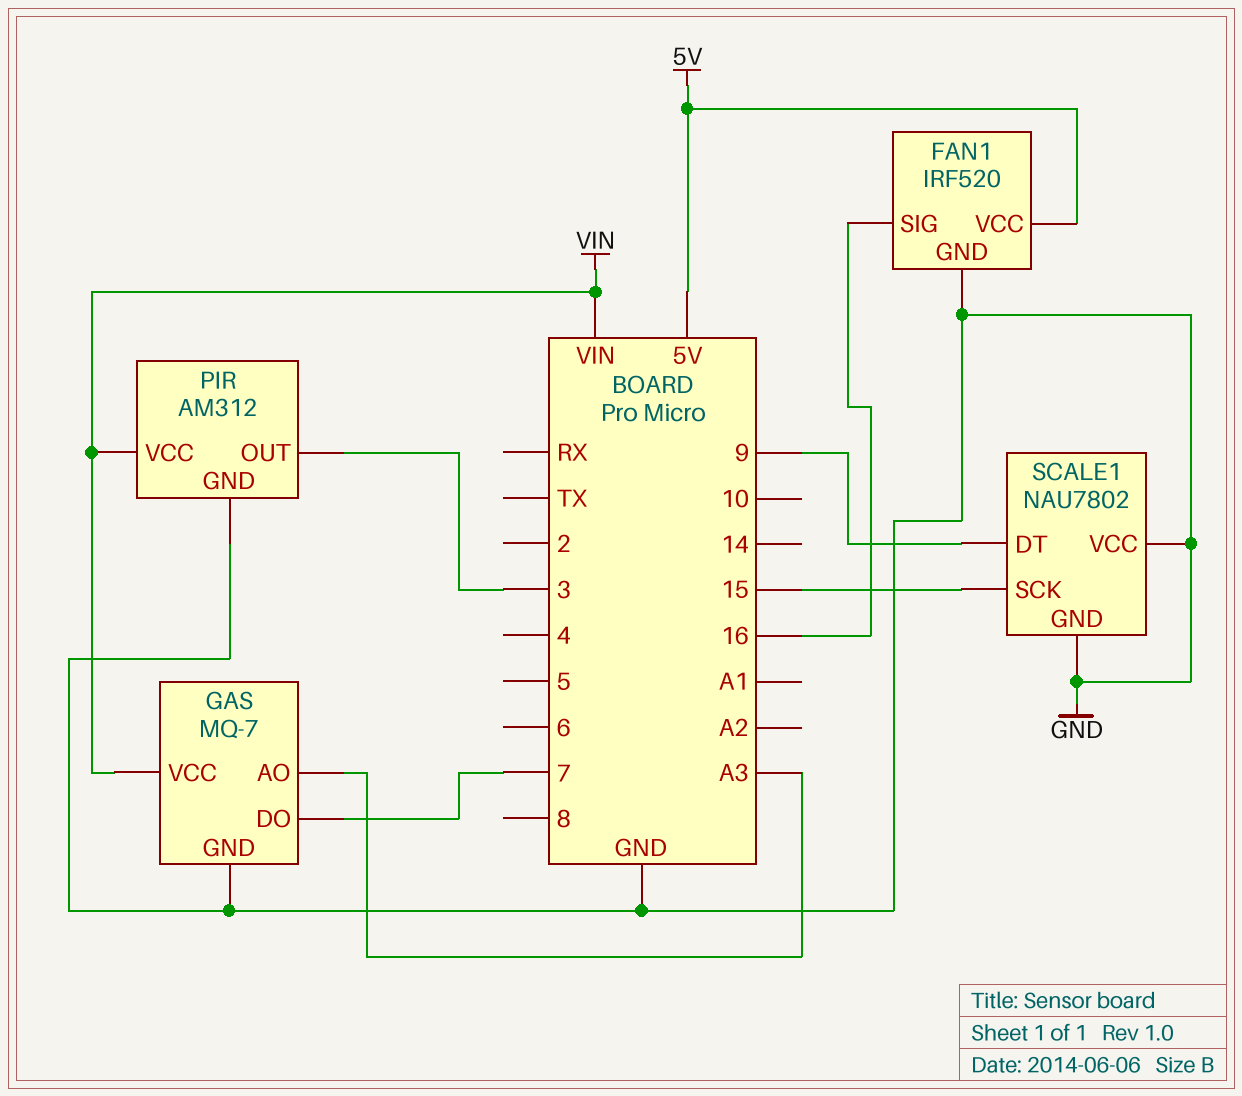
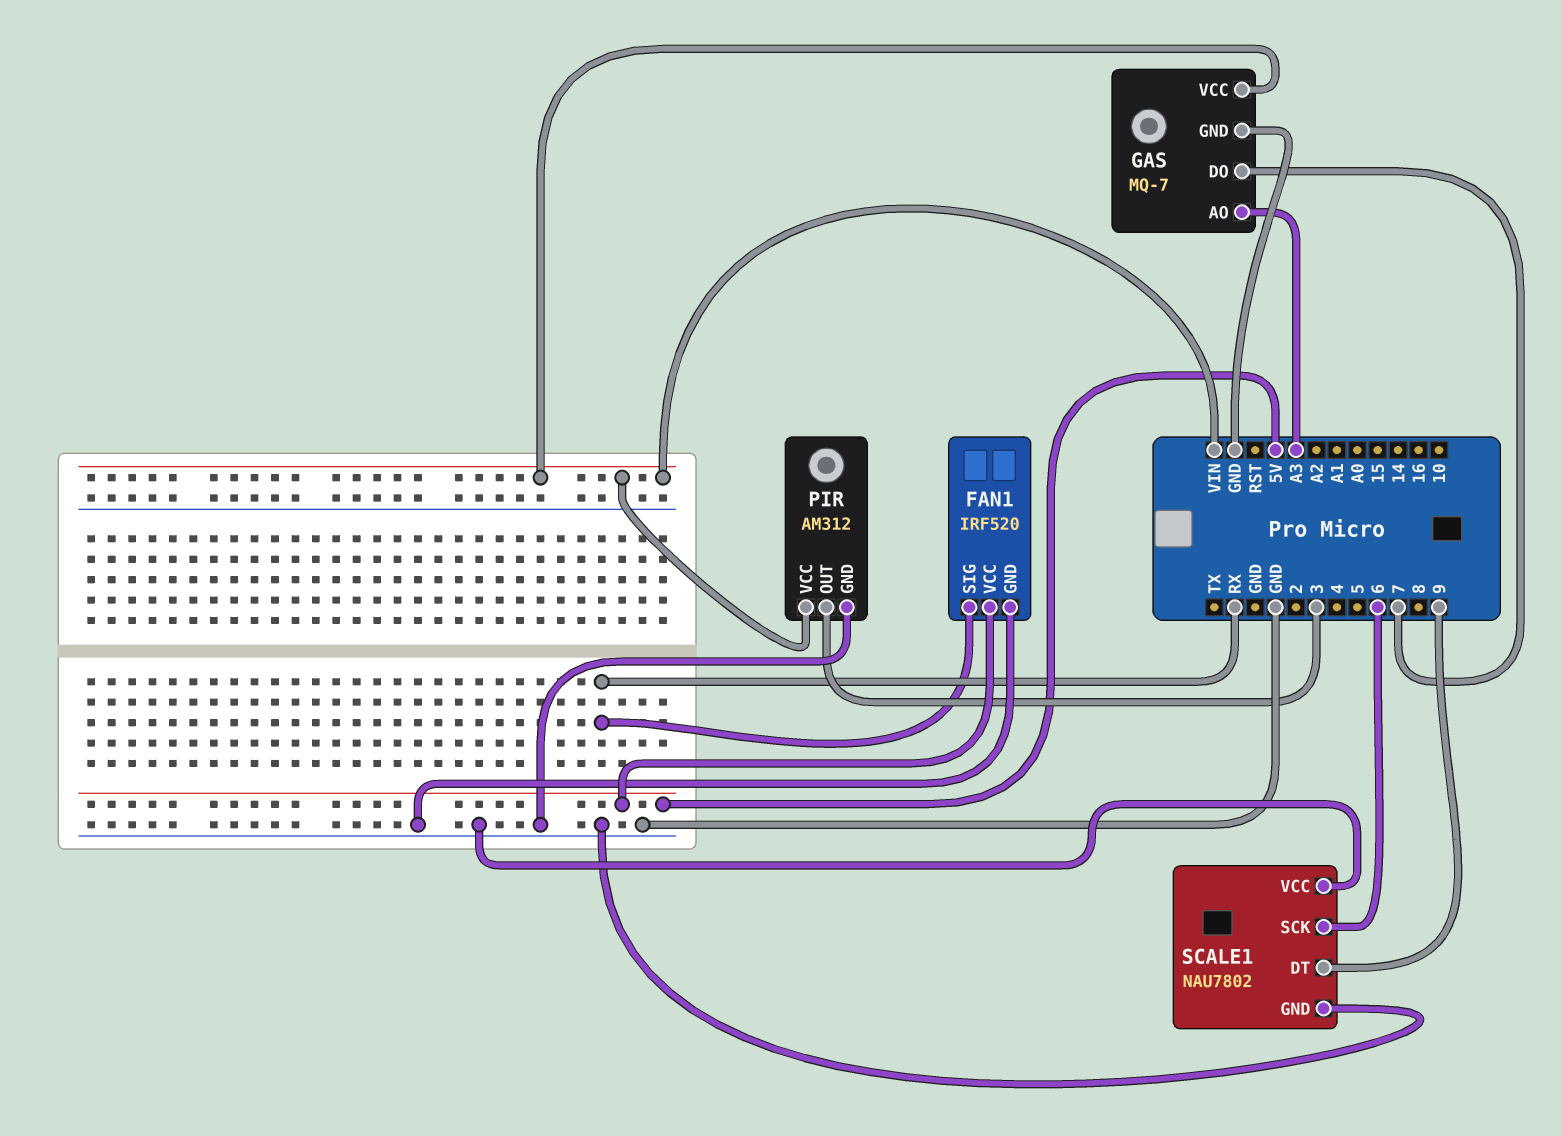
FAN1 pin SIG: 16 -> RX
SCALE1 pin SCK: 15 -> 6

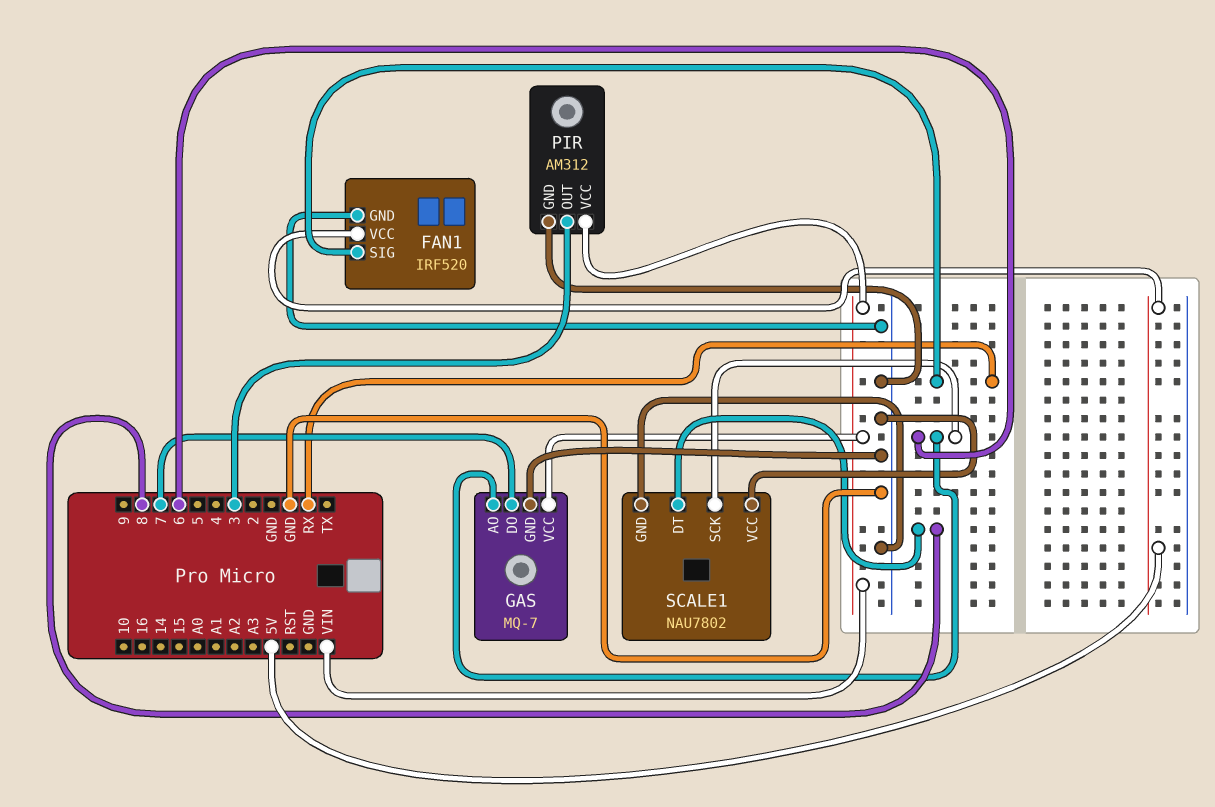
GAS pin AO: A3 -> 6
SCALE1 pin DT: 9 -> 8

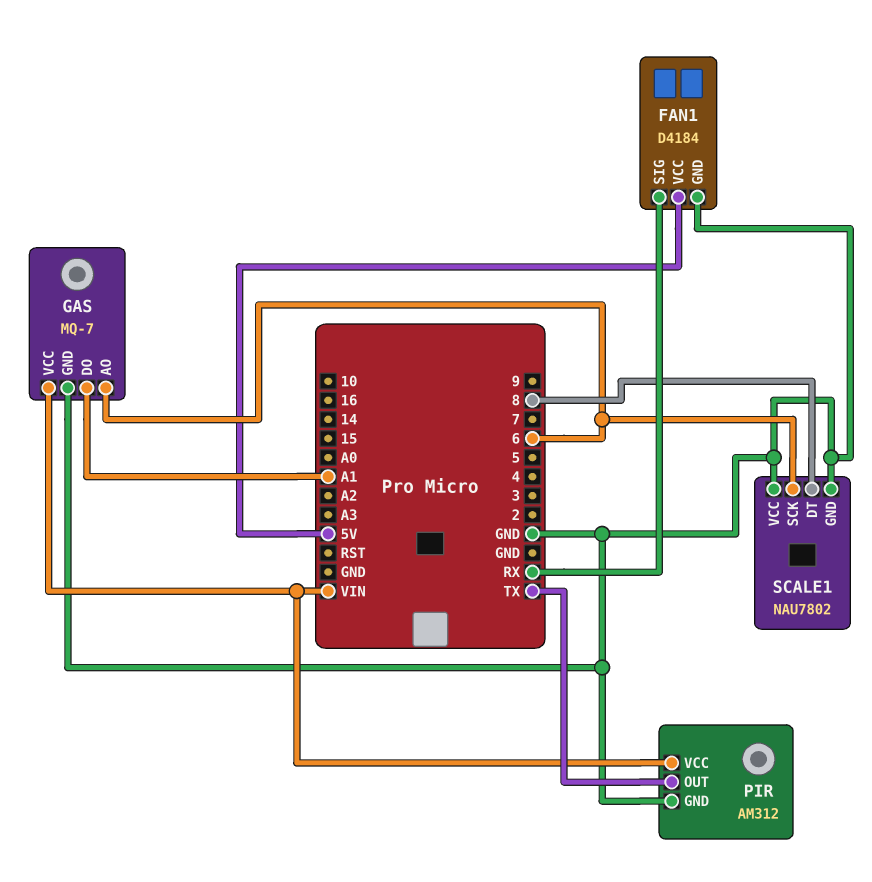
FAN1: IRF520 -> D4184
GAS pin DO: 7 -> A1
PIR pin OUT: 3 -> TX

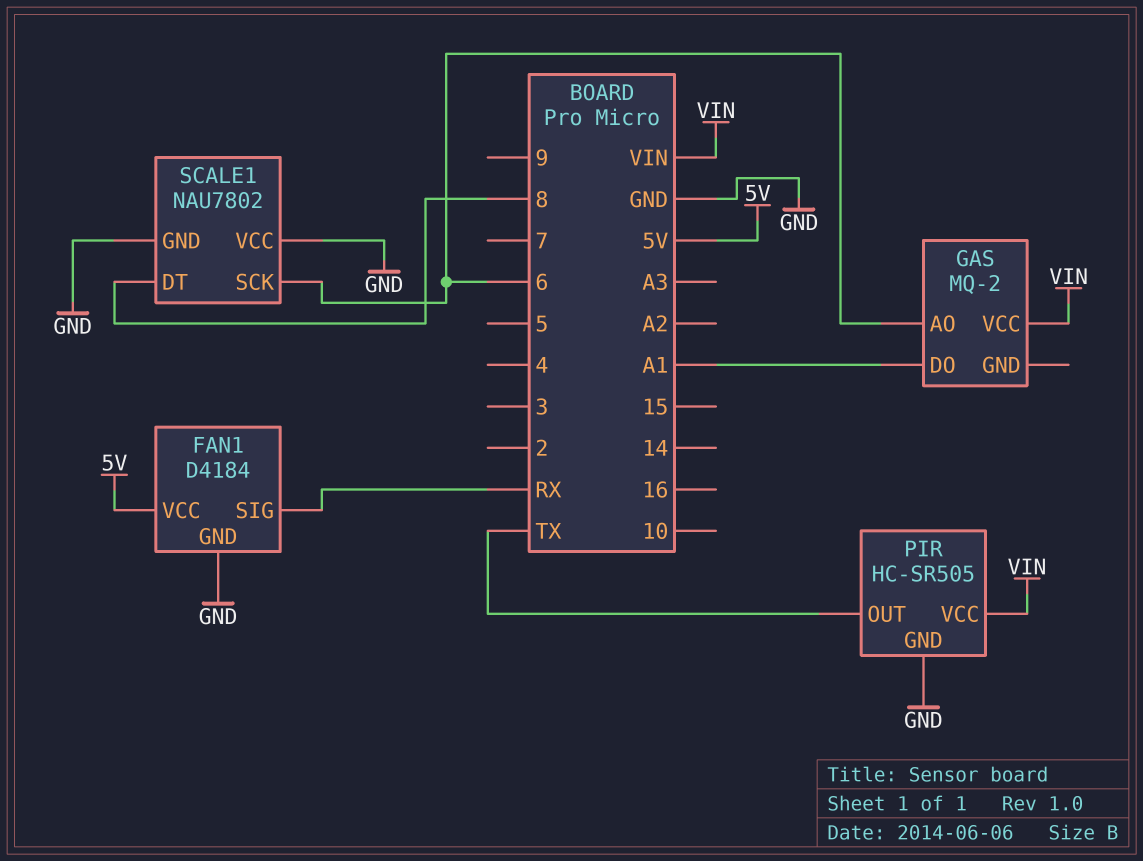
GAS: MQ-7 -> MQ-2
GAS pin GND: GND -> none
PIR: AM312 -> HC-SR505

